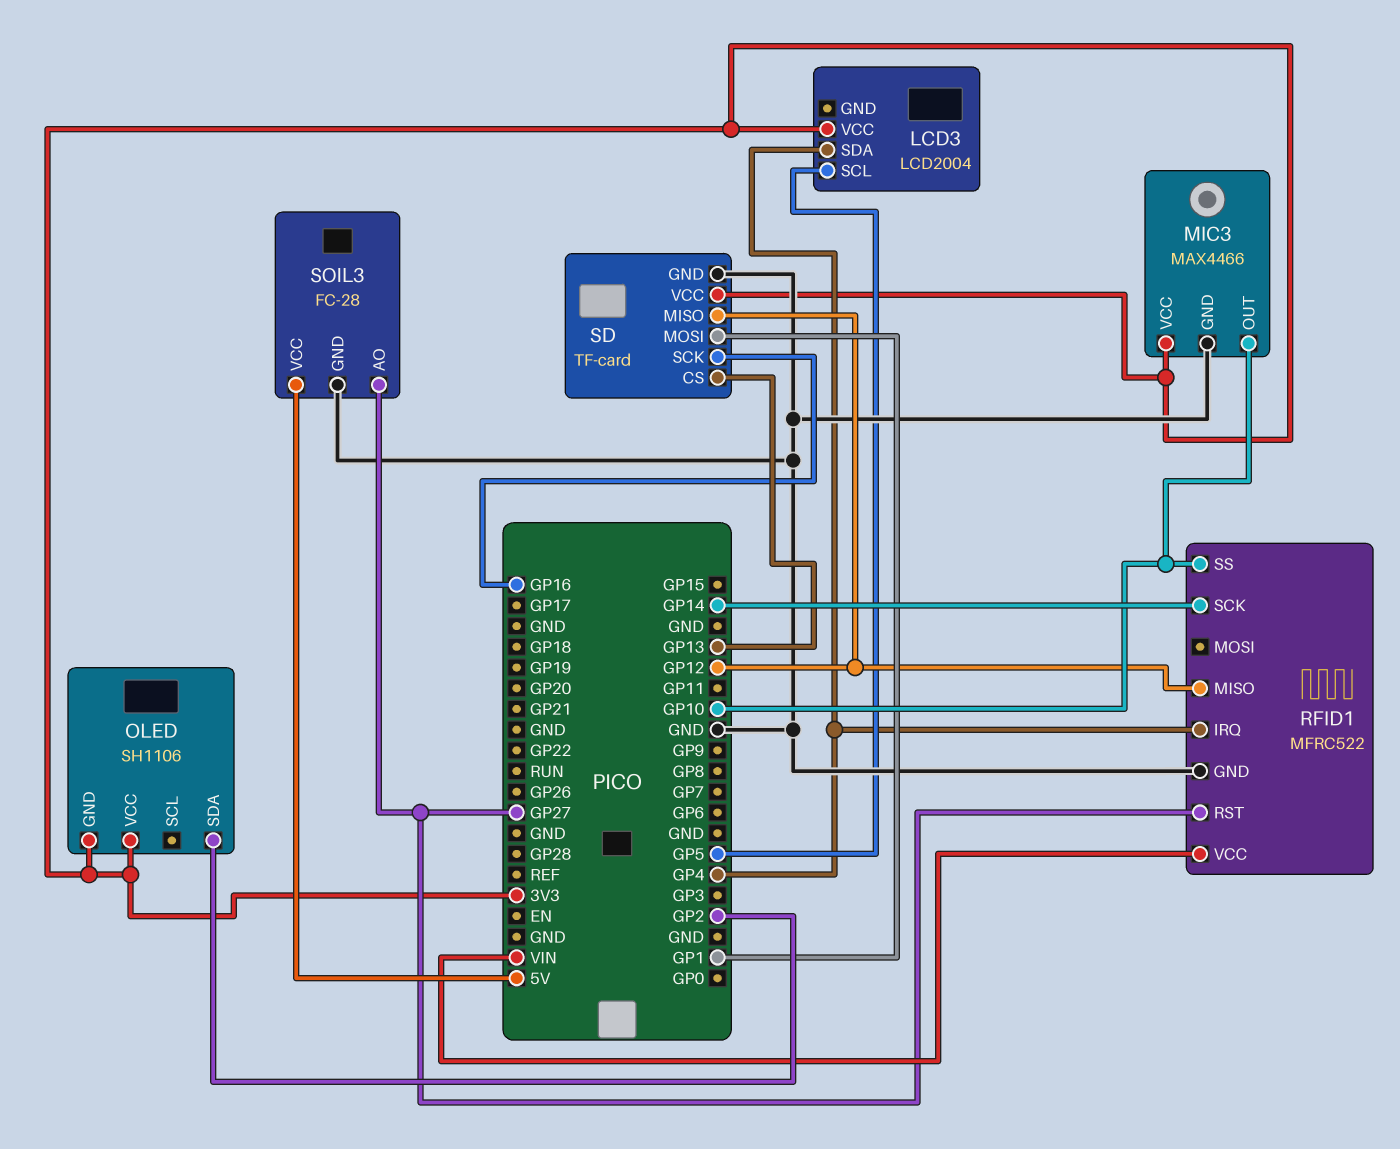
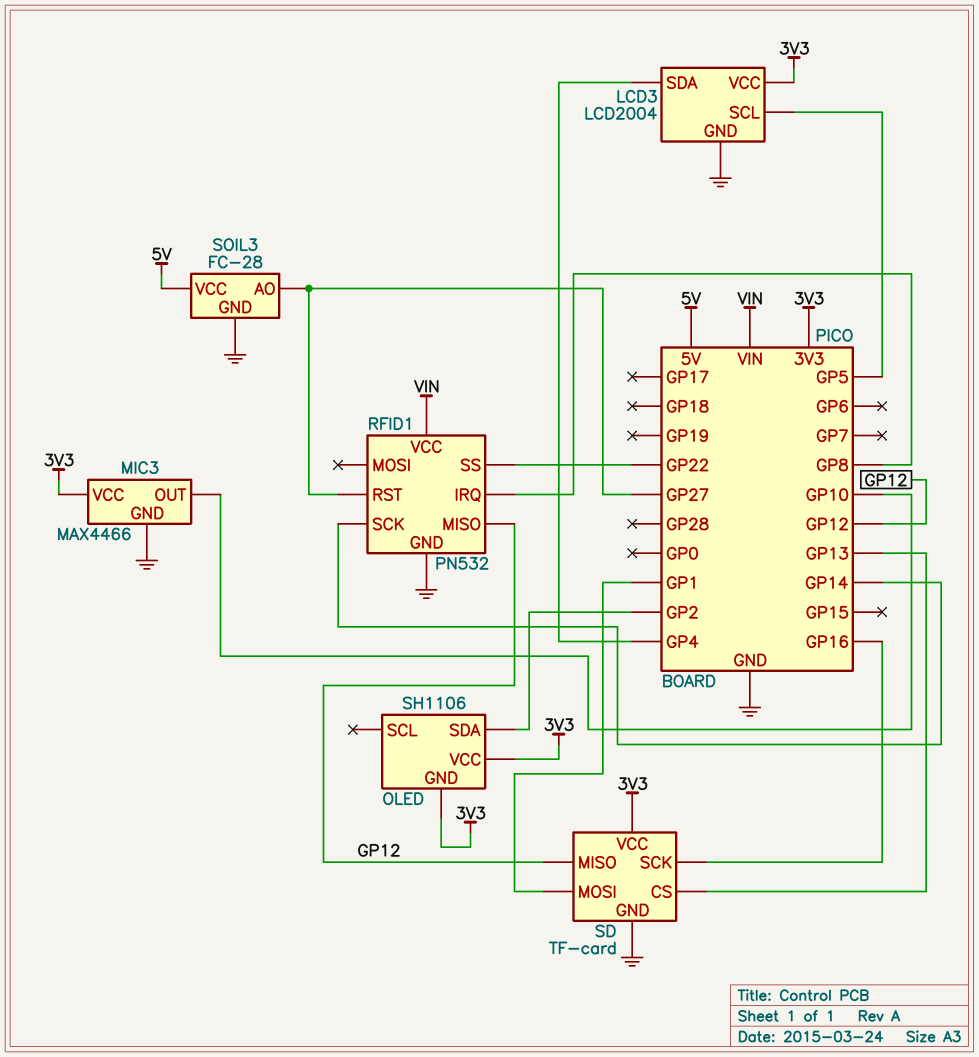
LCD3 pin GND: none -> GND
RFID1: MFRC522 -> PN532
RFID1 pin IRQ: GP4 -> GP8
RFID1 pin SS: GP10 -> GP22

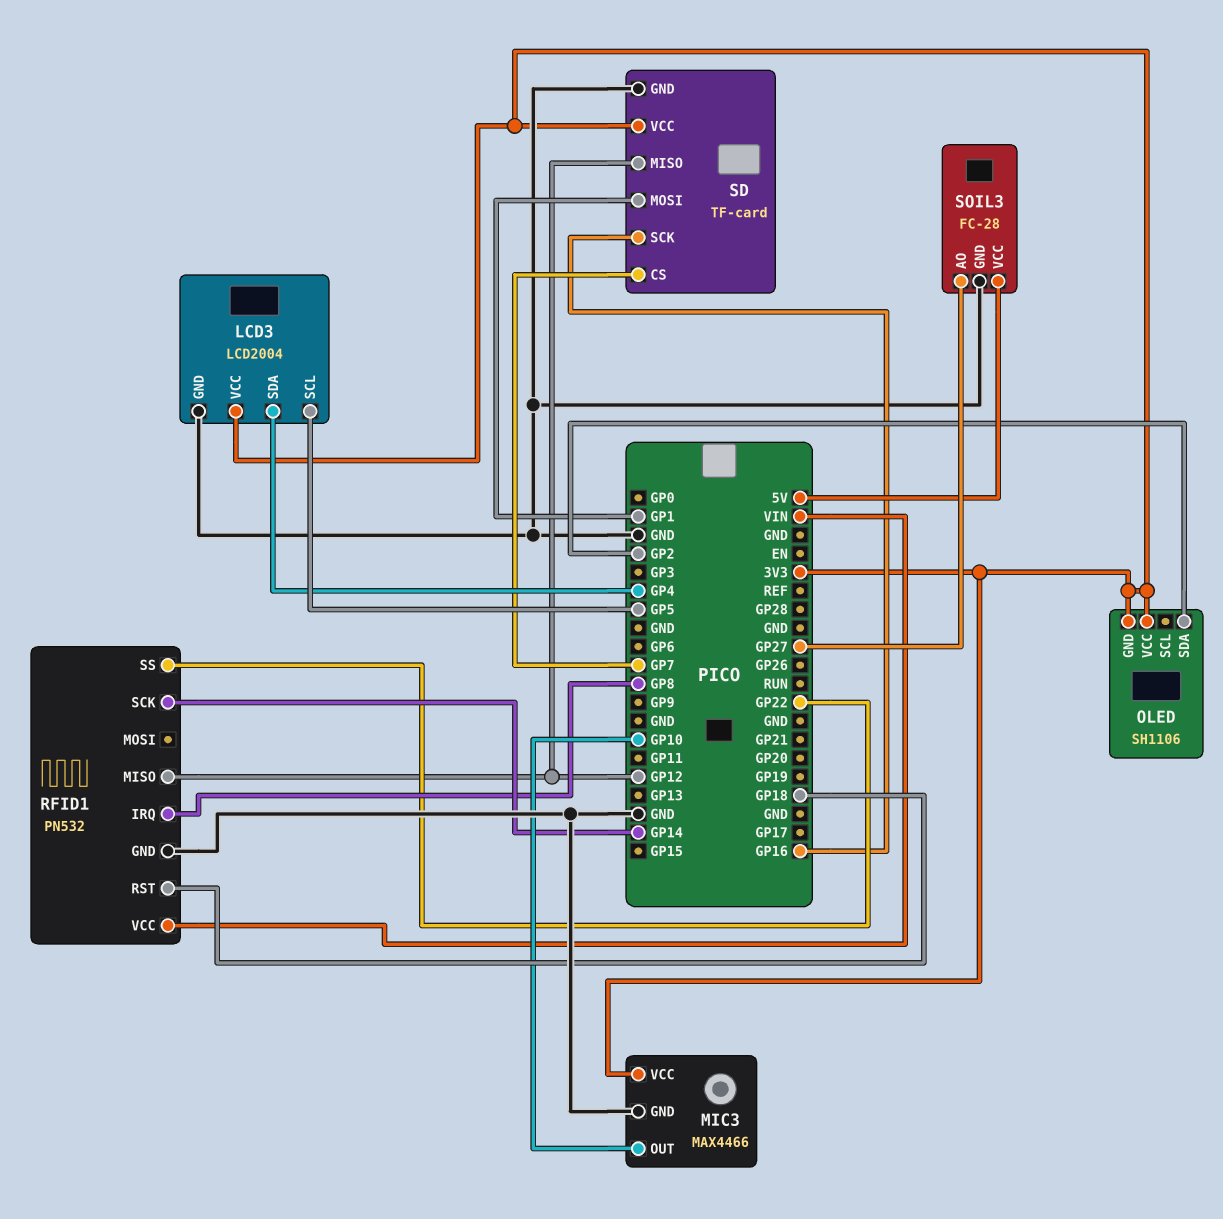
RFID1 pin RST: GP27 -> GP18
SD pin CS: GP13 -> GP7

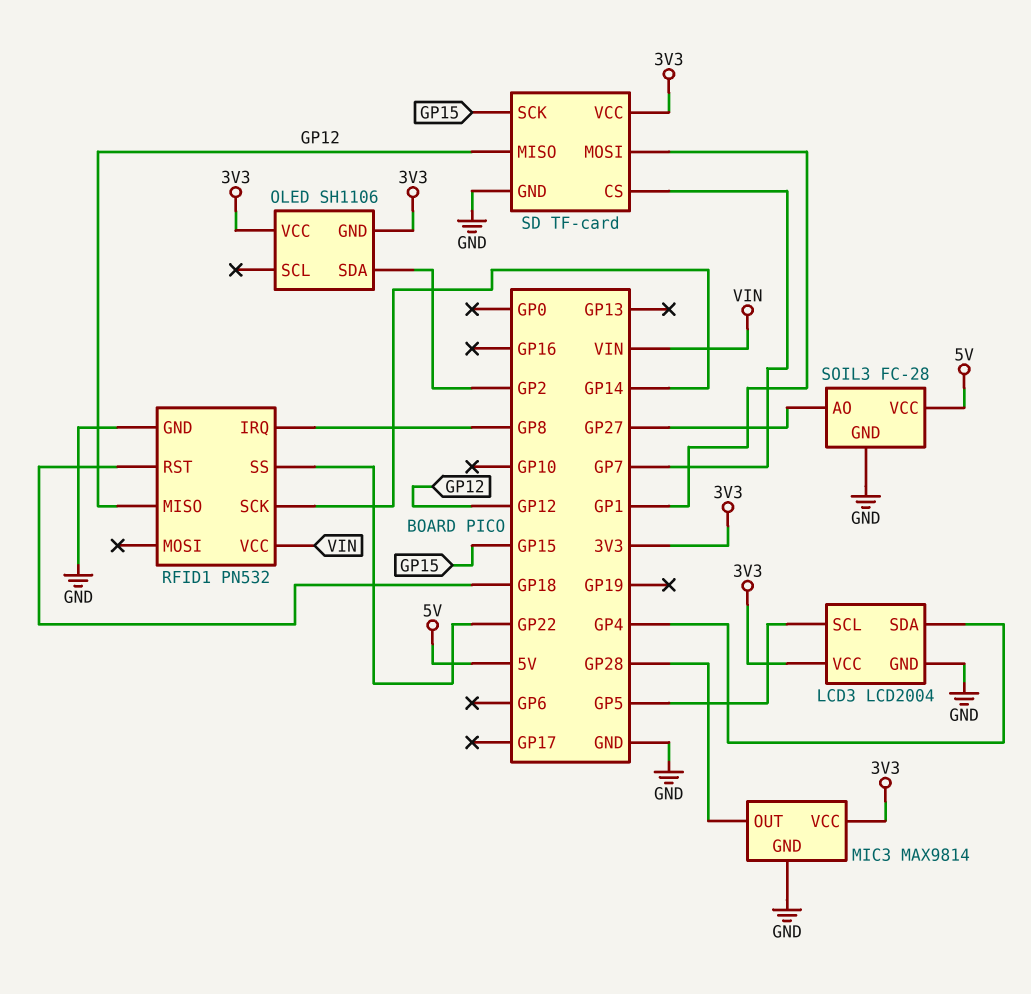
MIC3: MAX4466 -> MAX9814
MIC3 pin OUT: GP10 -> GP28
SD pin SCK: GP16 -> GP15

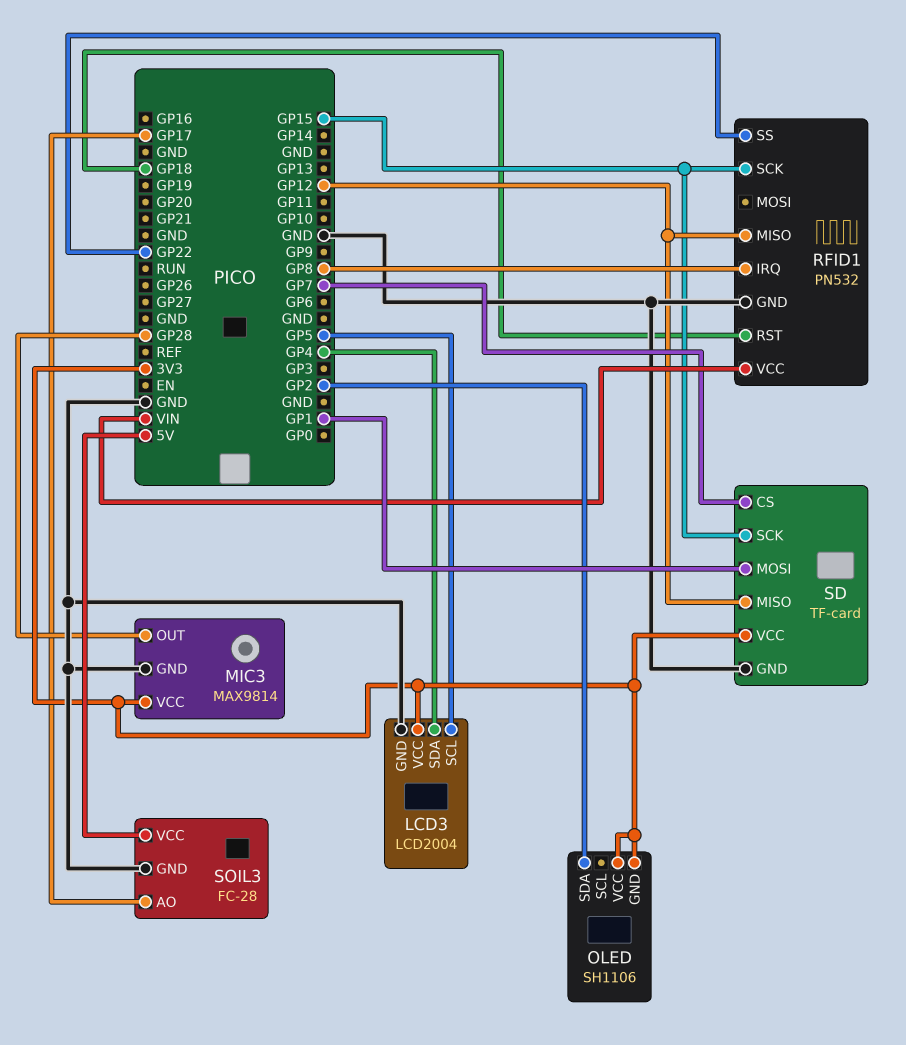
RFID1 pin SCK: GP14 -> GP15
SOIL3 pin AO: GP27 -> GP17

